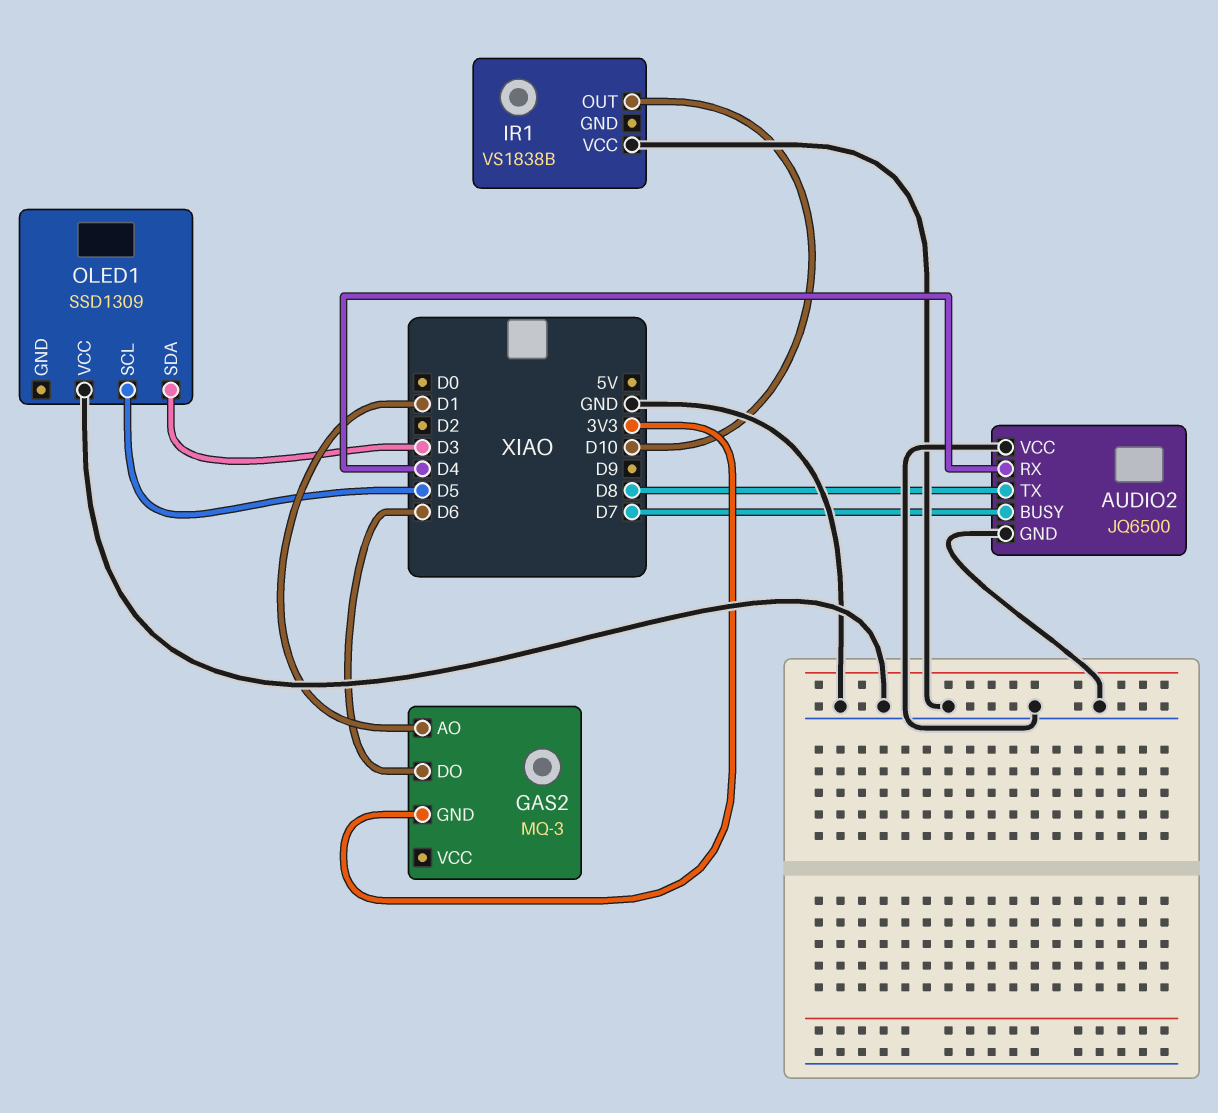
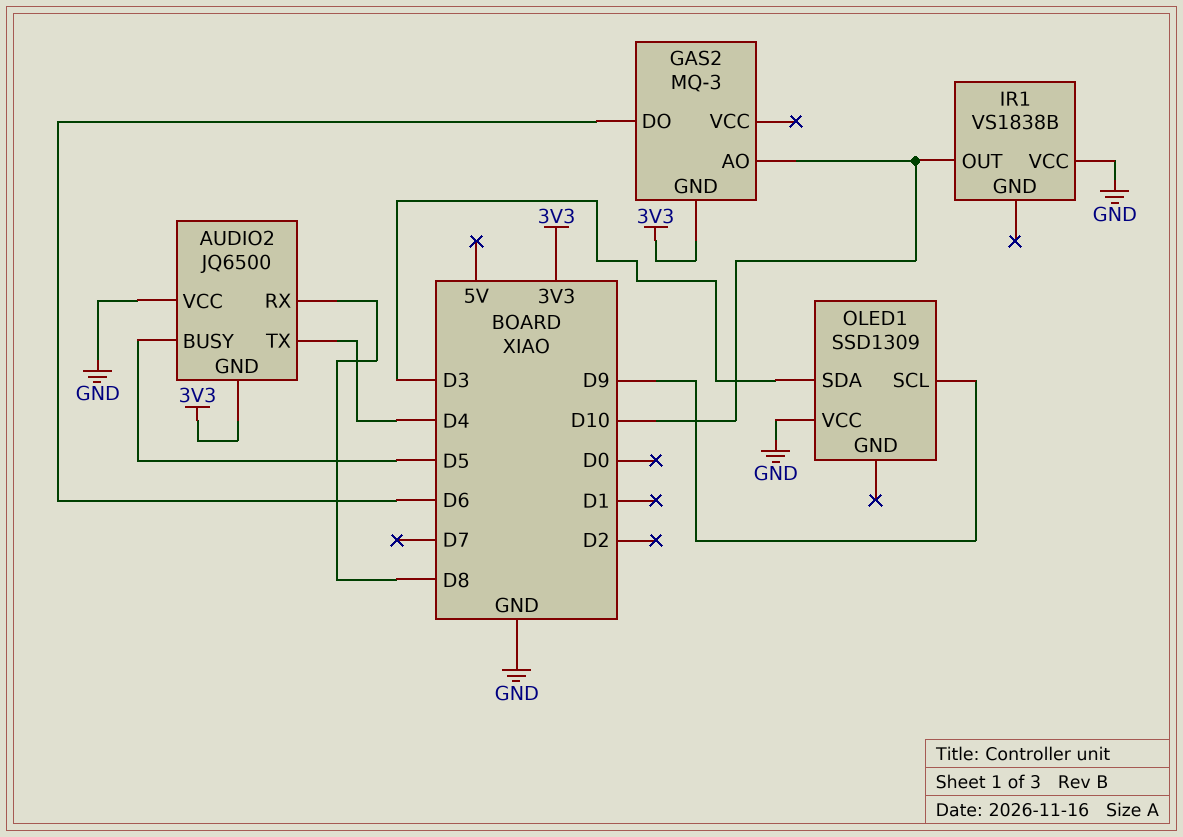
AUDIO2 pin BUSY: D7 -> D5
AUDIO2 pin GND: GND -> 3V3
AUDIO2 pin RX: D4 -> D8
AUDIO2 pin TX: D8 -> D4
GAS2 pin AO: D1 -> D10
OLED1 pin SCL: D5 -> D9

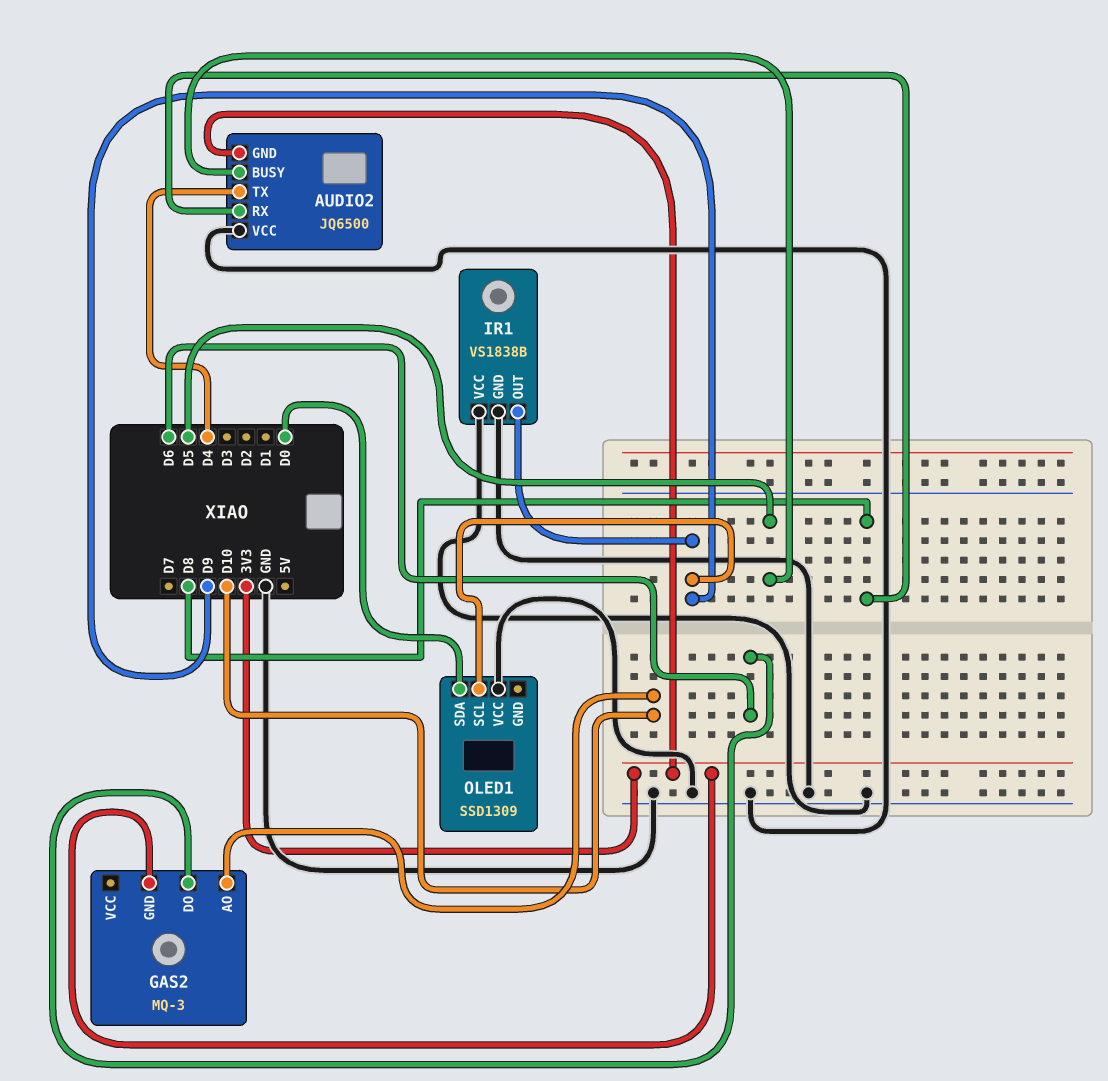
IR1 pin GND: none -> GND
IR1 pin OUT: D10 -> D9
OLED1 pin SDA: D3 -> D0

